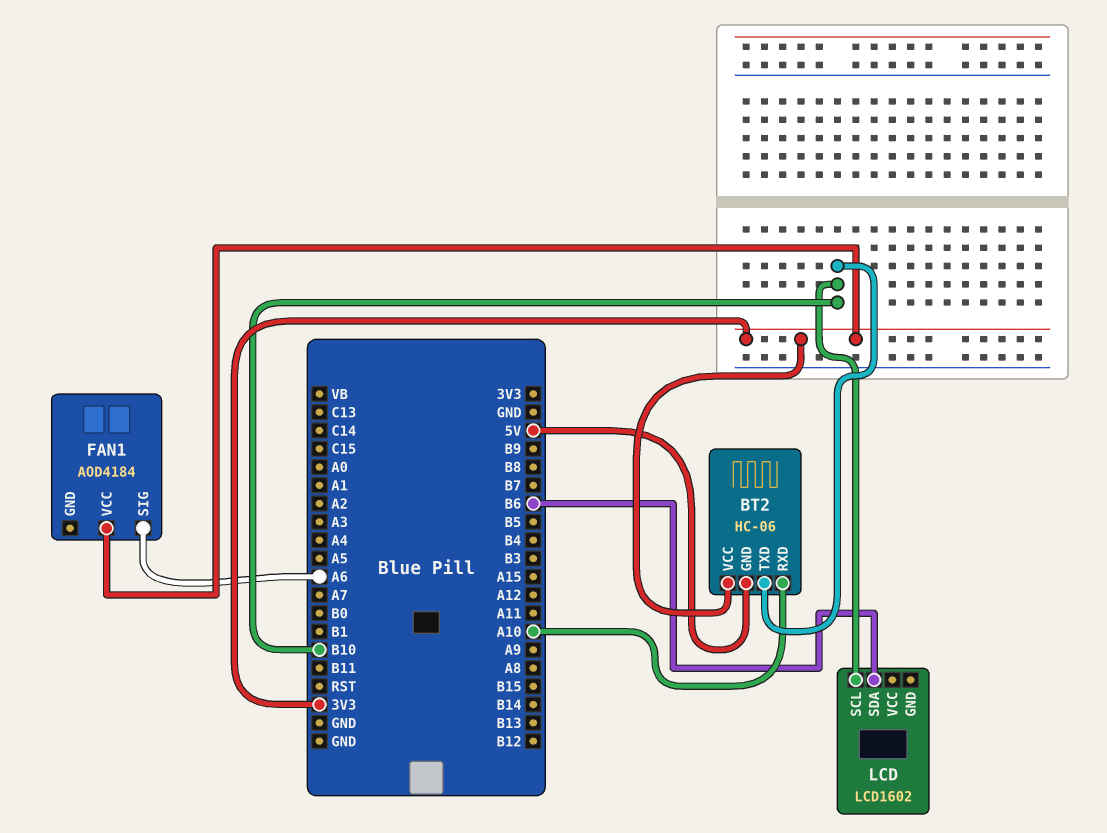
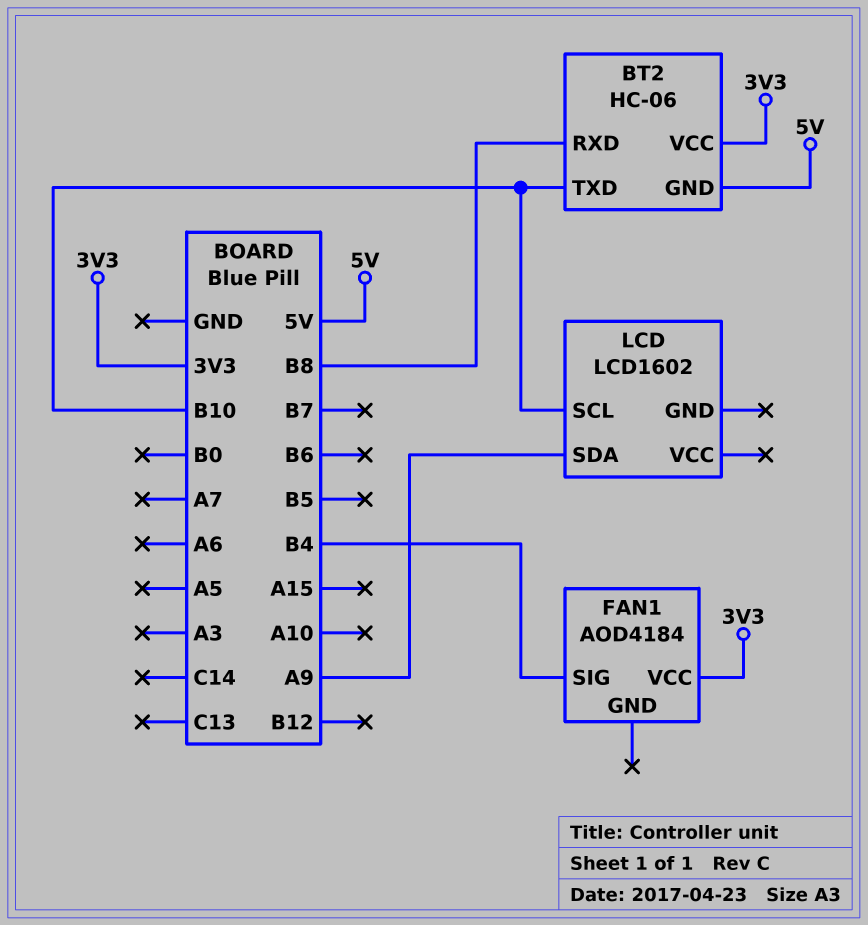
BT2 pin RXD: A10 -> B8
FAN1 pin SIG: A6 -> B4
LCD pin SDA: B6 -> A9

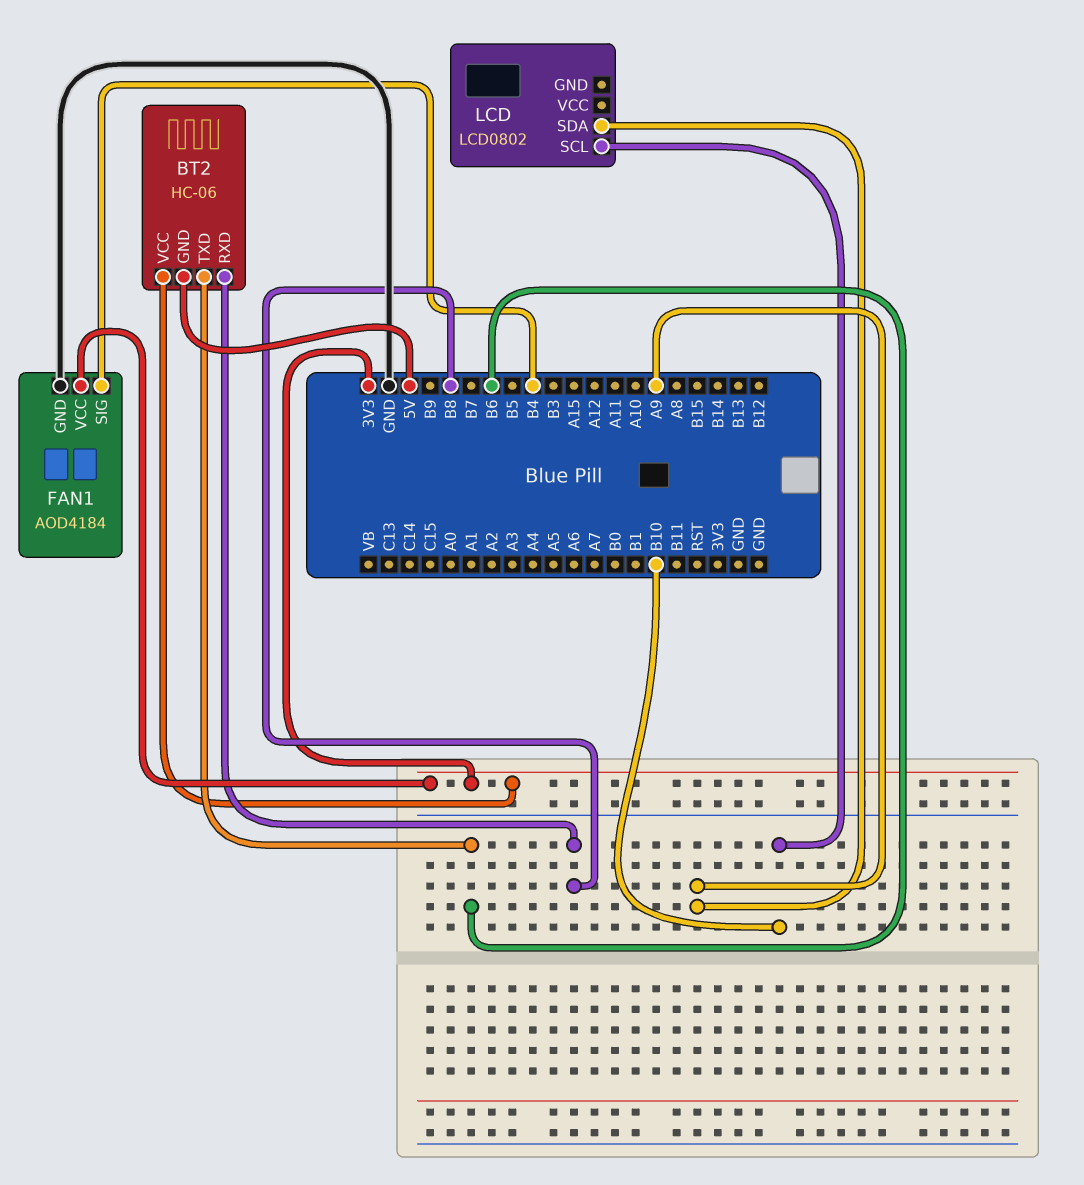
BT2 pin TXD: B10 -> B6
FAN1 pin GND: none -> GND
LCD: LCD1602 -> LCD0802

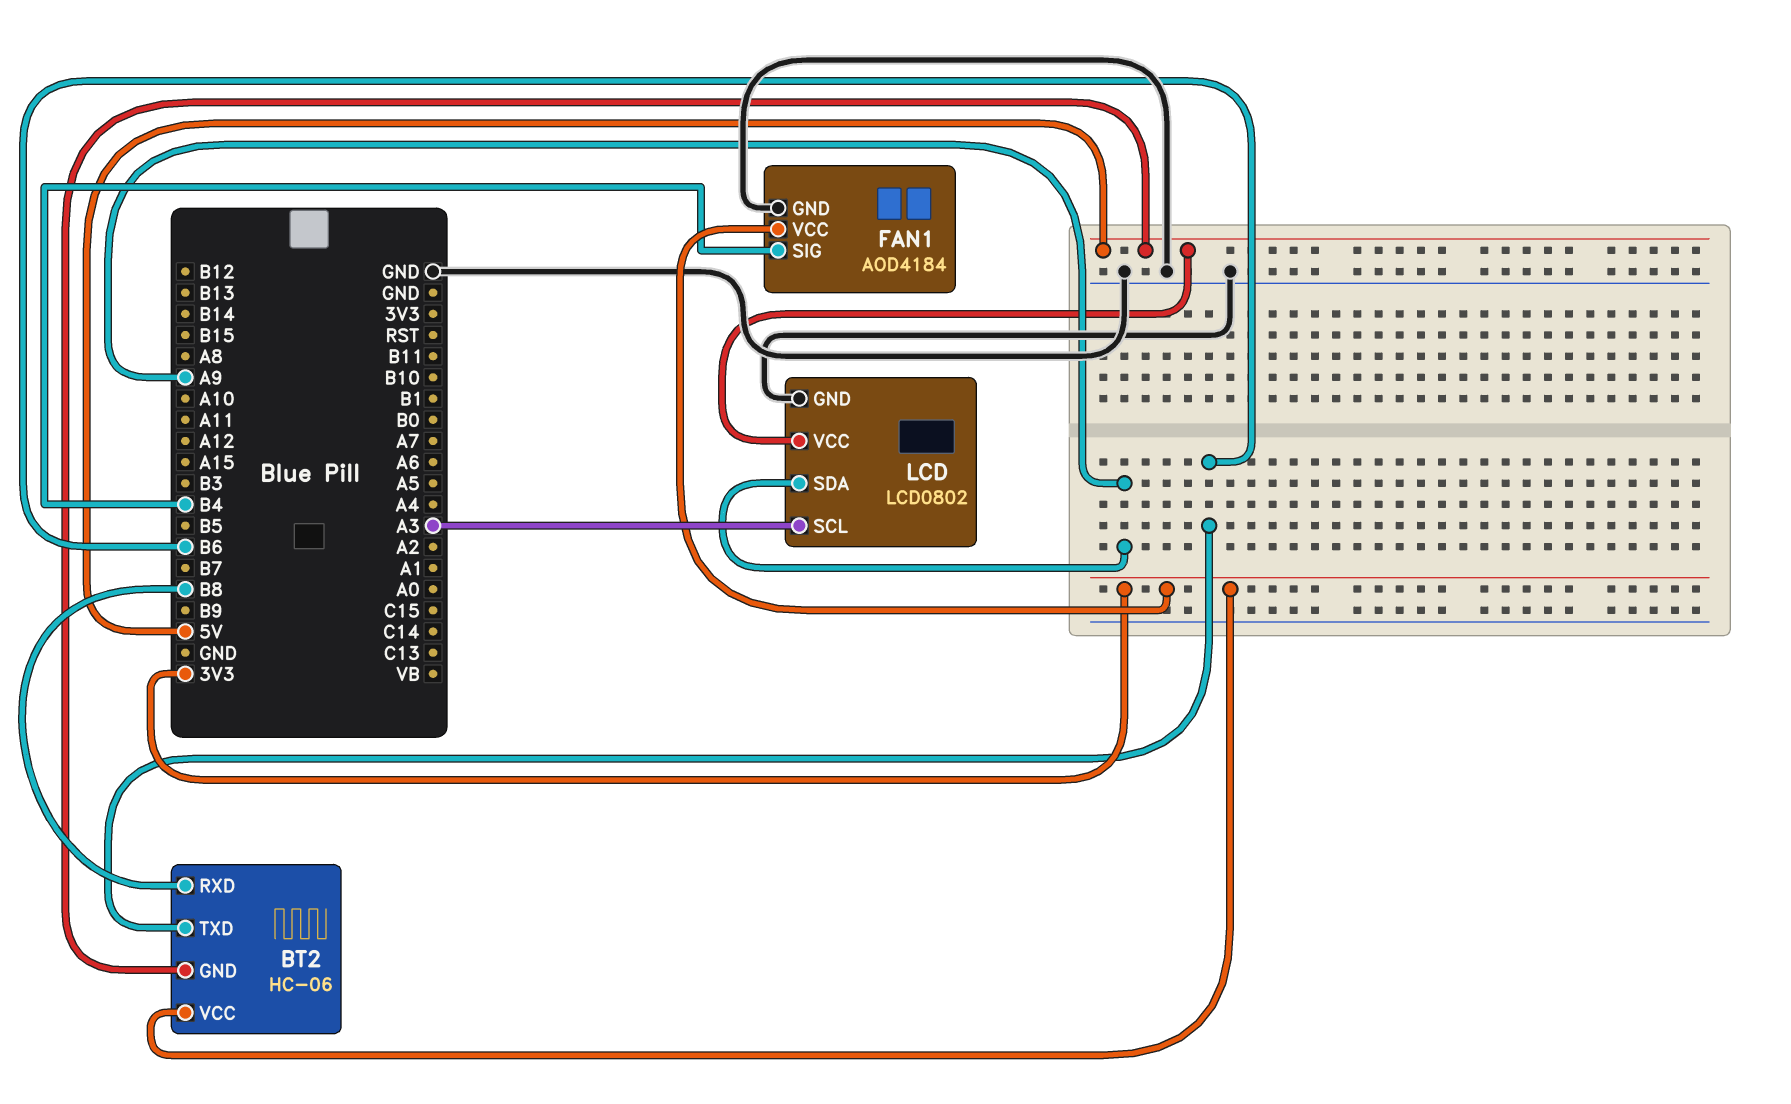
LCD pin GND: none -> GND
LCD pin SCL: B10 -> A3
LCD pin VCC: none -> 5V

